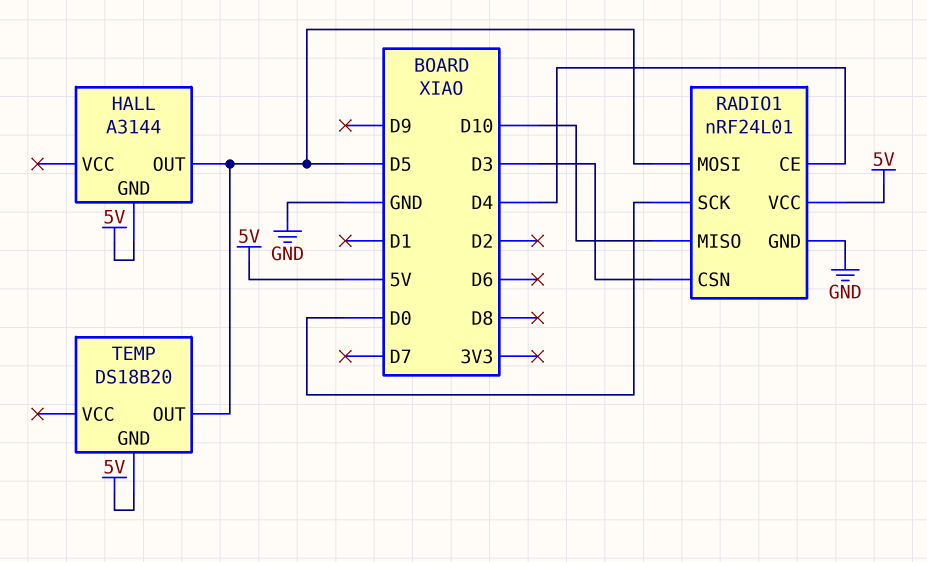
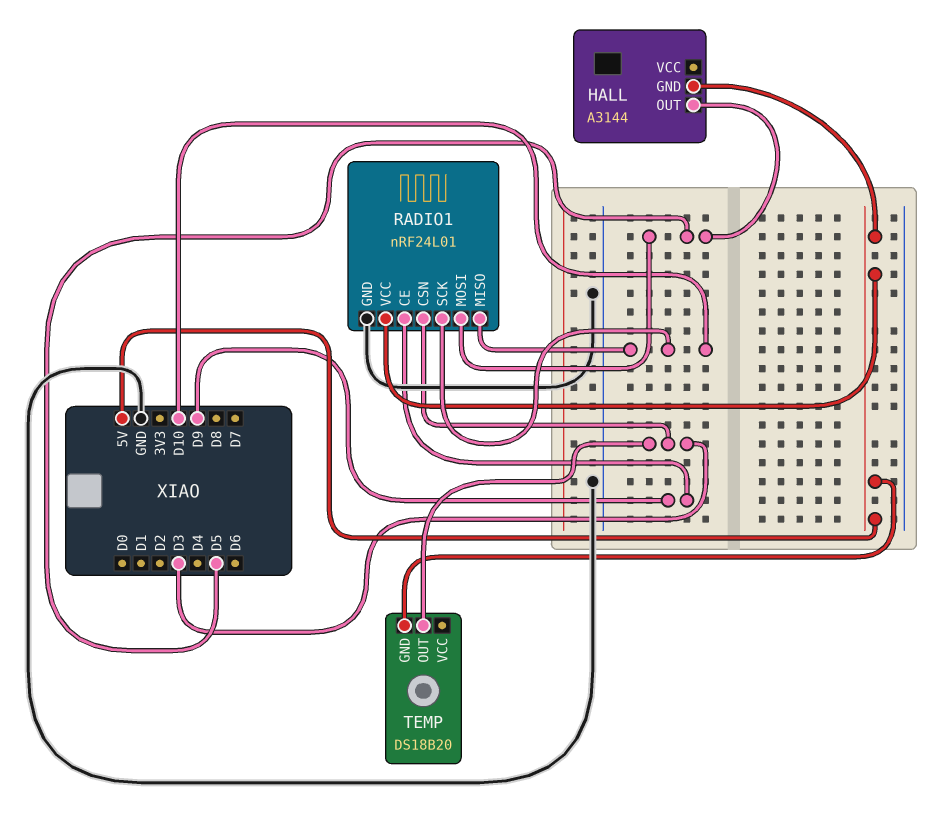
RADIO1 pin CE: D4 -> D9
RADIO1 pin SCK: D0 -> D10
TEMP pin OUT: D5 -> D3

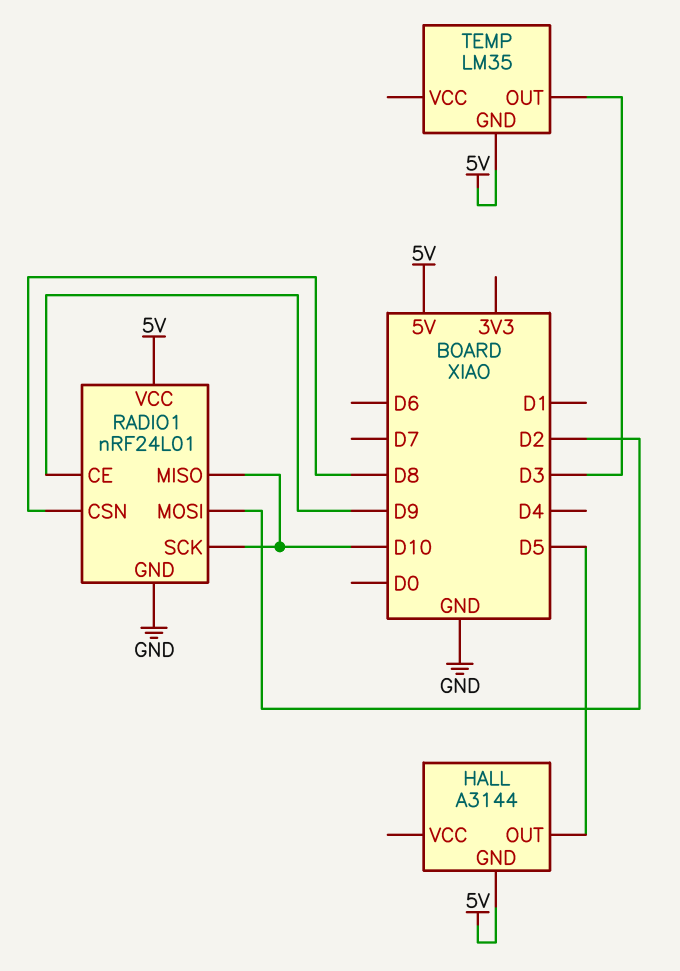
RADIO1 pin CSN: D3 -> D8
RADIO1 pin MOSI: D5 -> D2
TEMP: DS18B20 -> LM35

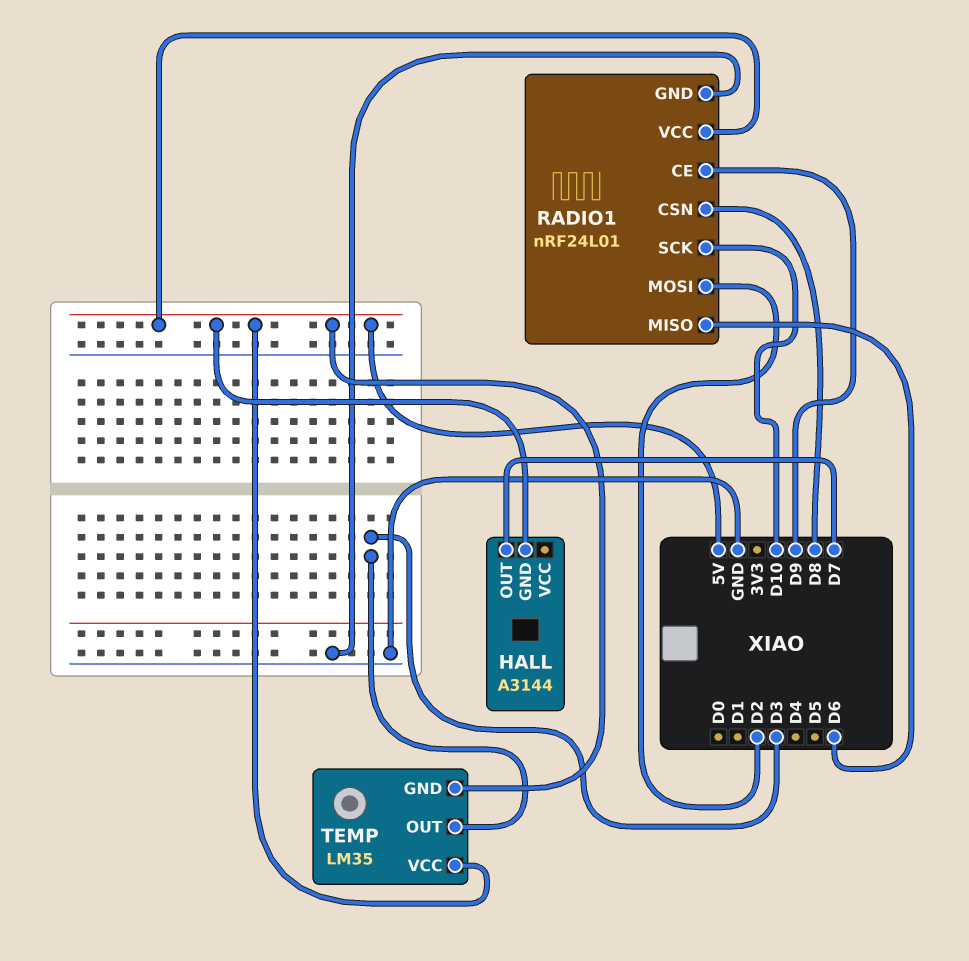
HALL pin OUT: D5 -> D7
RADIO1 pin MISO: D10 -> D6
TEMP pin VCC: none -> 5V

